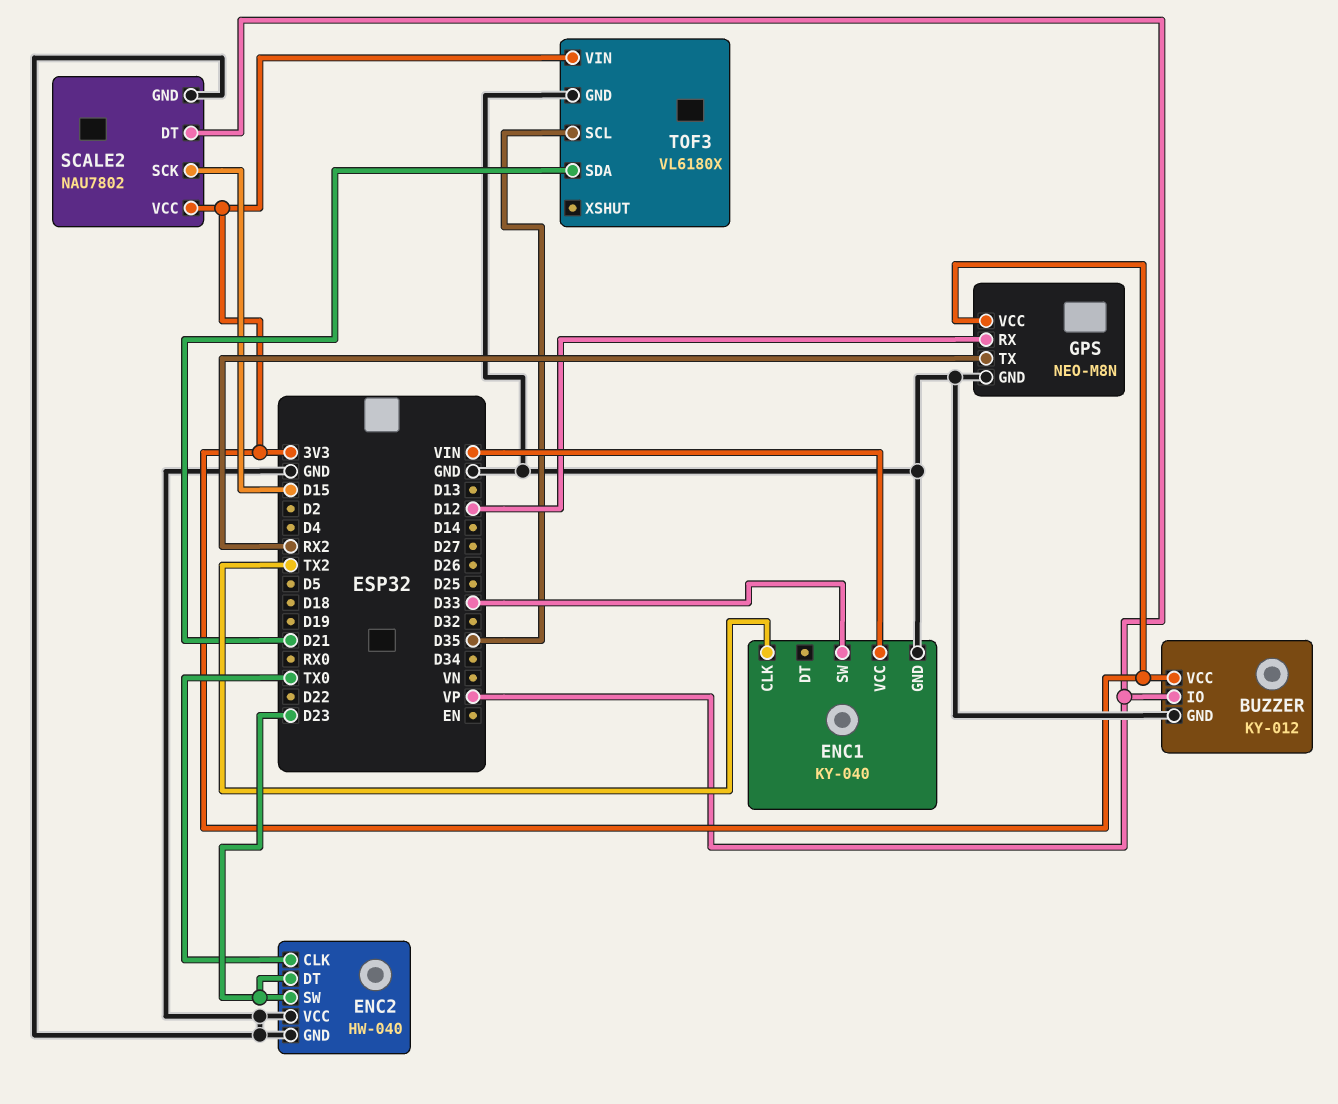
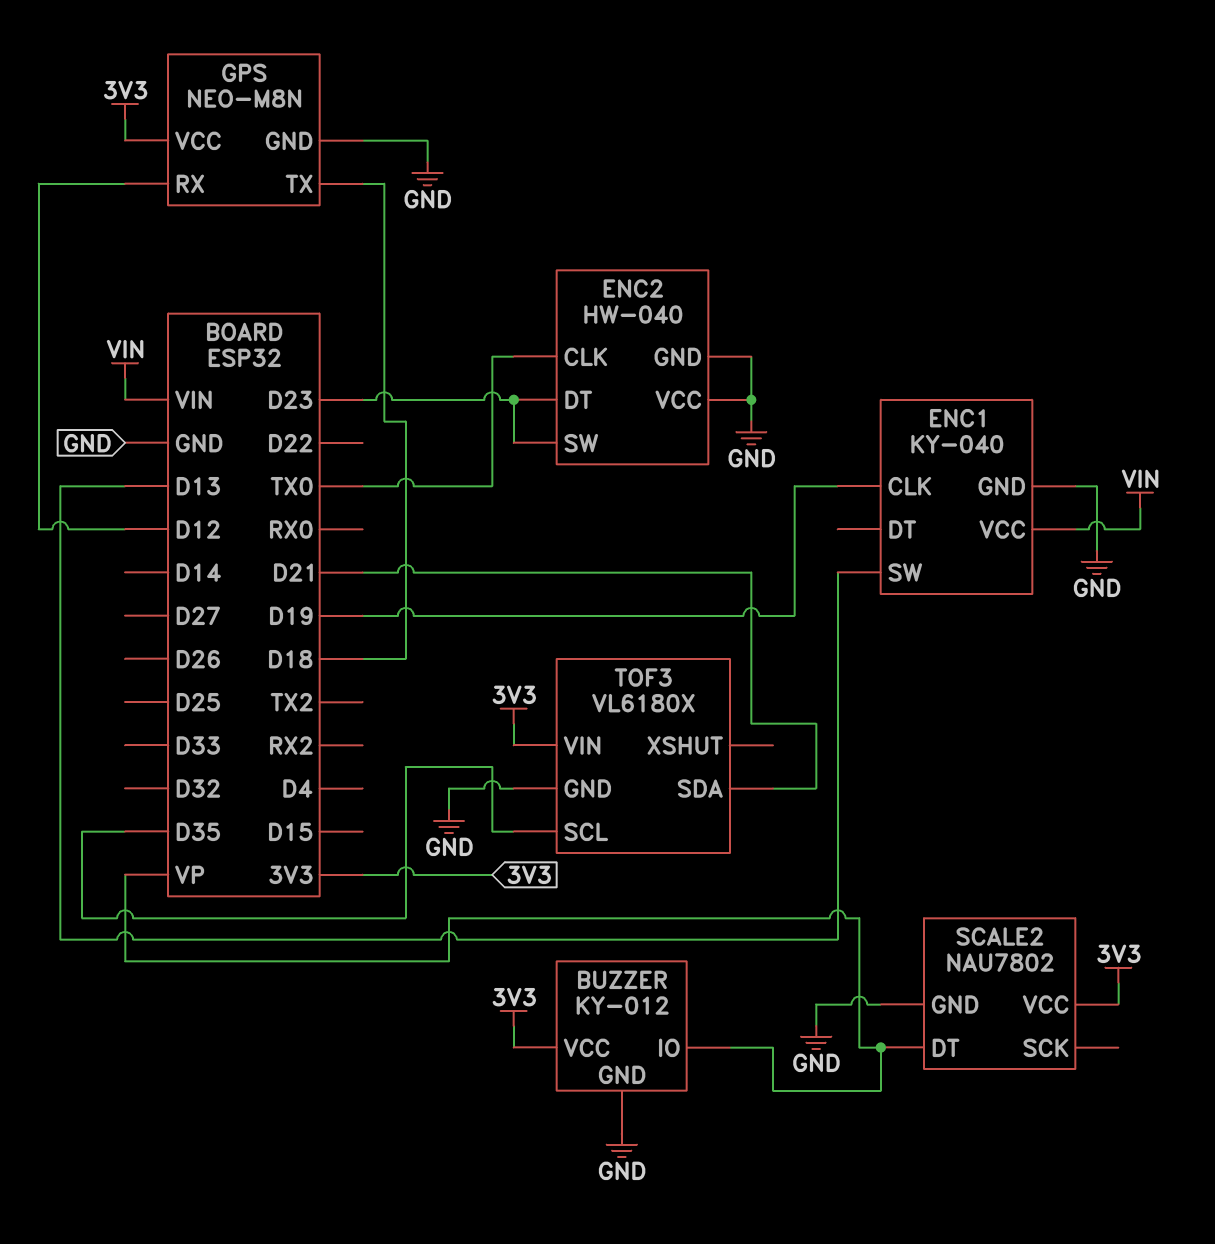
ENC1 pin CLK: TX2 -> D19
ENC1 pin SW: D33 -> D13
GPS pin TX: RX2 -> D18
SCALE2 pin SCK: D15 -> none

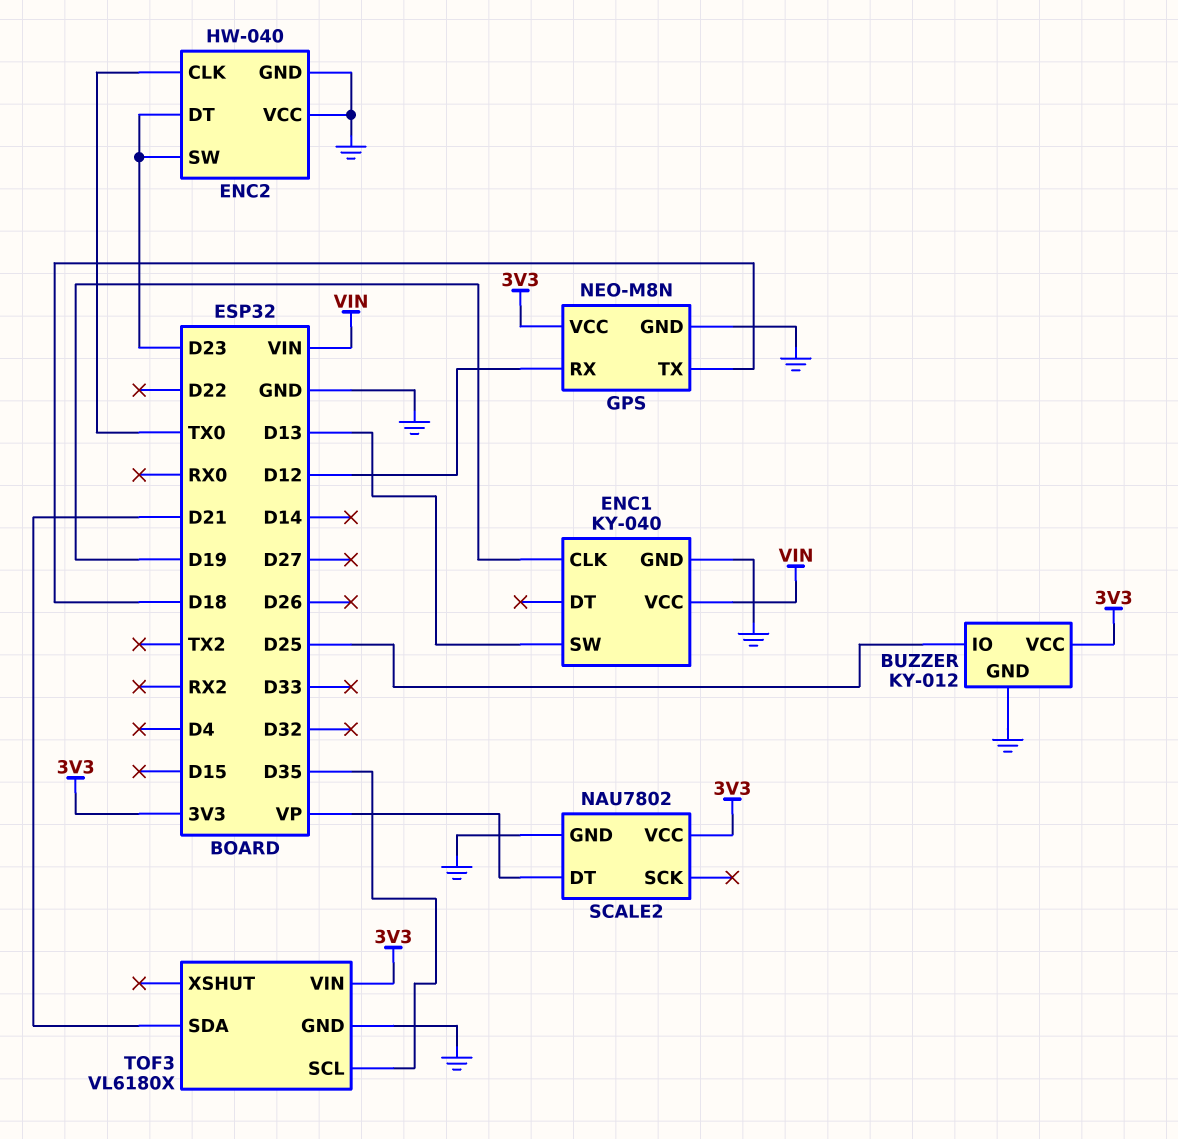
BUZZER pin IO: VP -> D25

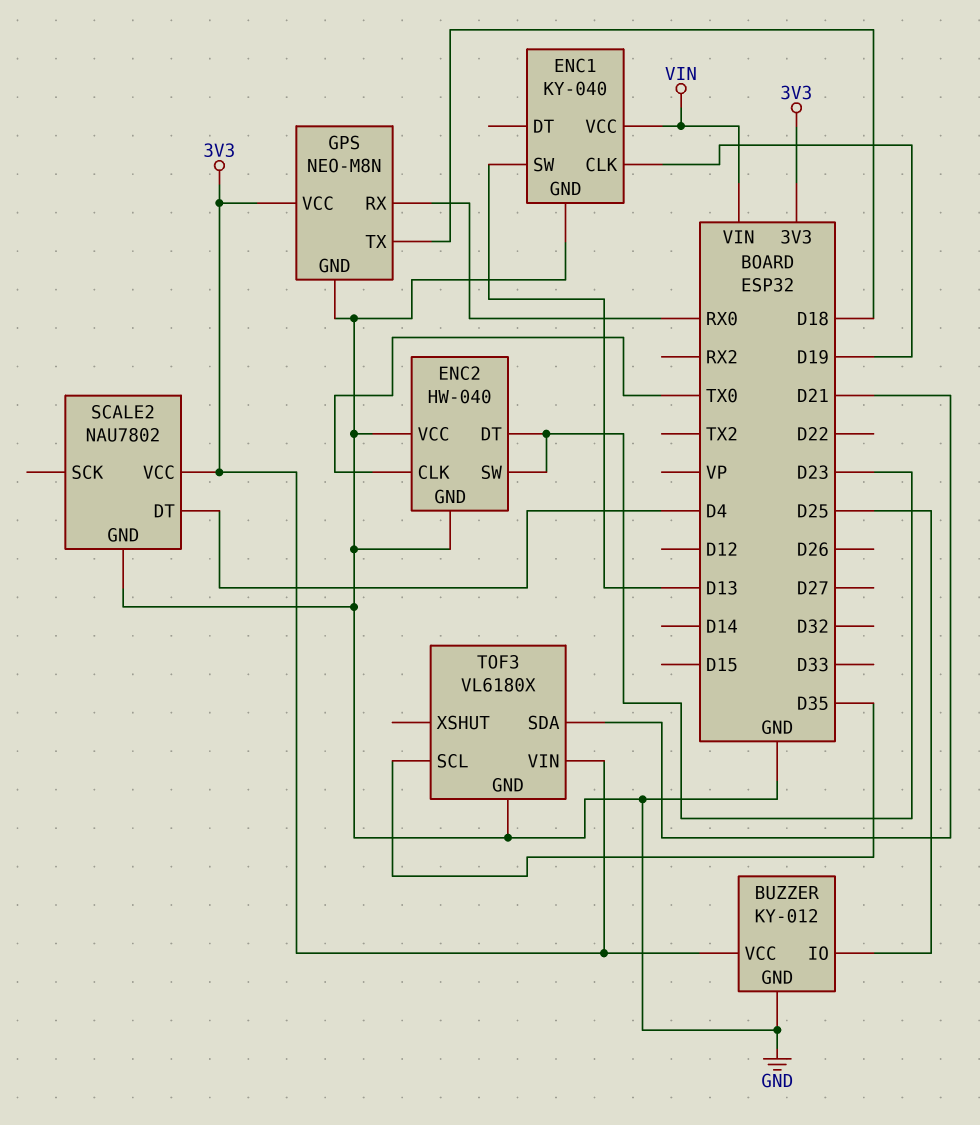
GPS pin RX: D12 -> RX0
SCALE2 pin DT: VP -> D4

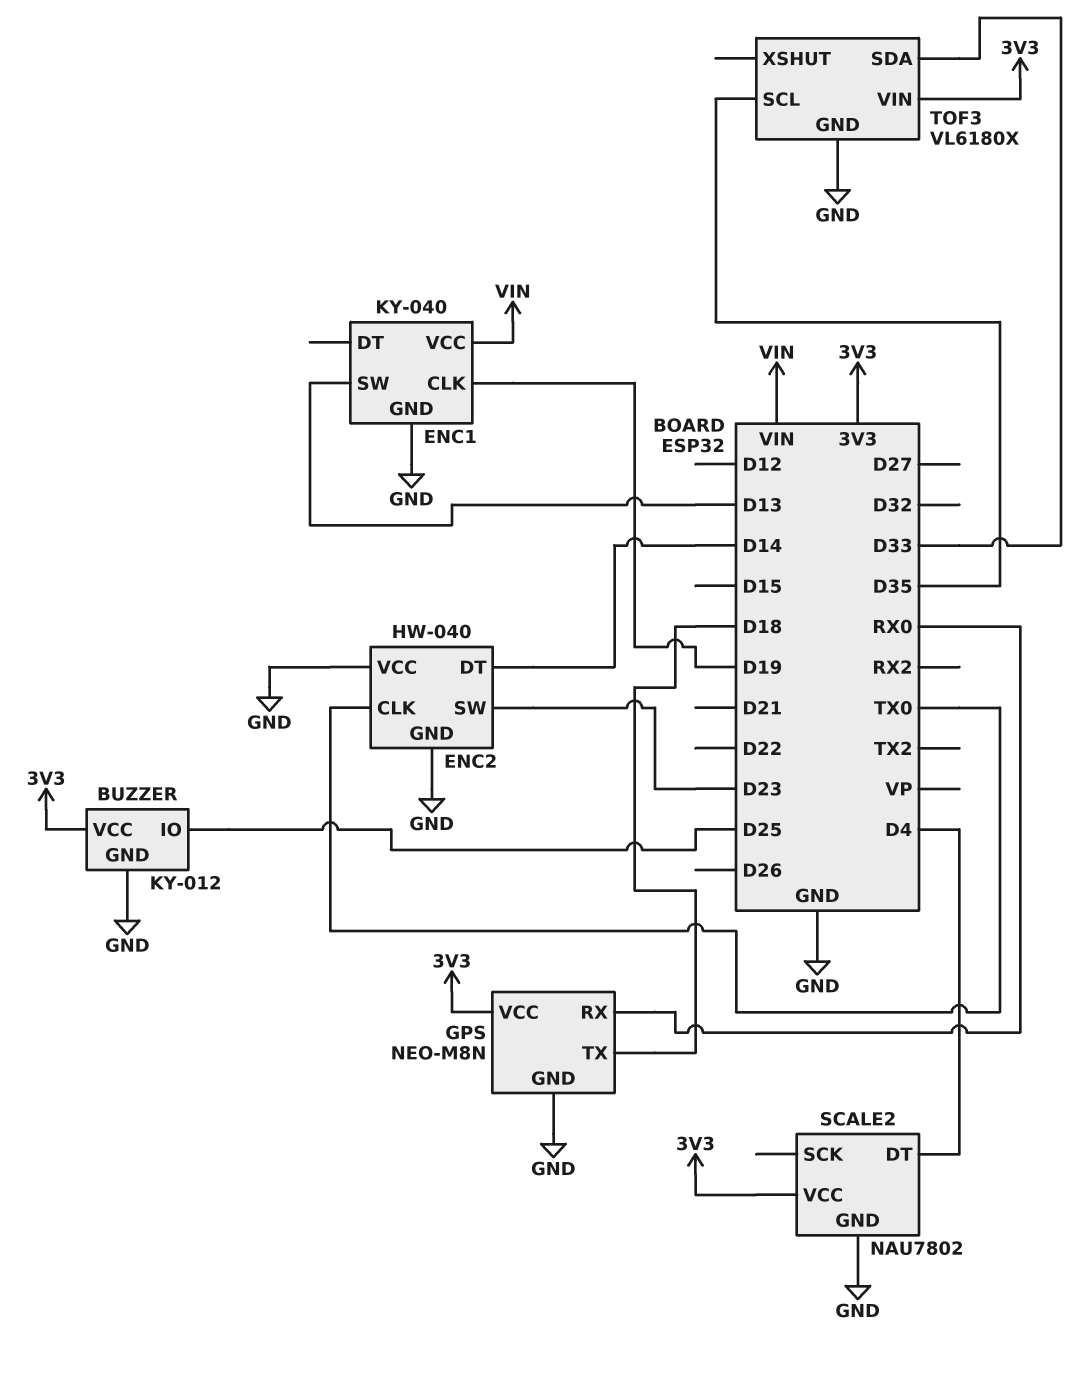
ENC2 pin DT: D23 -> D14
TOF3 pin SDA: D21 -> D33

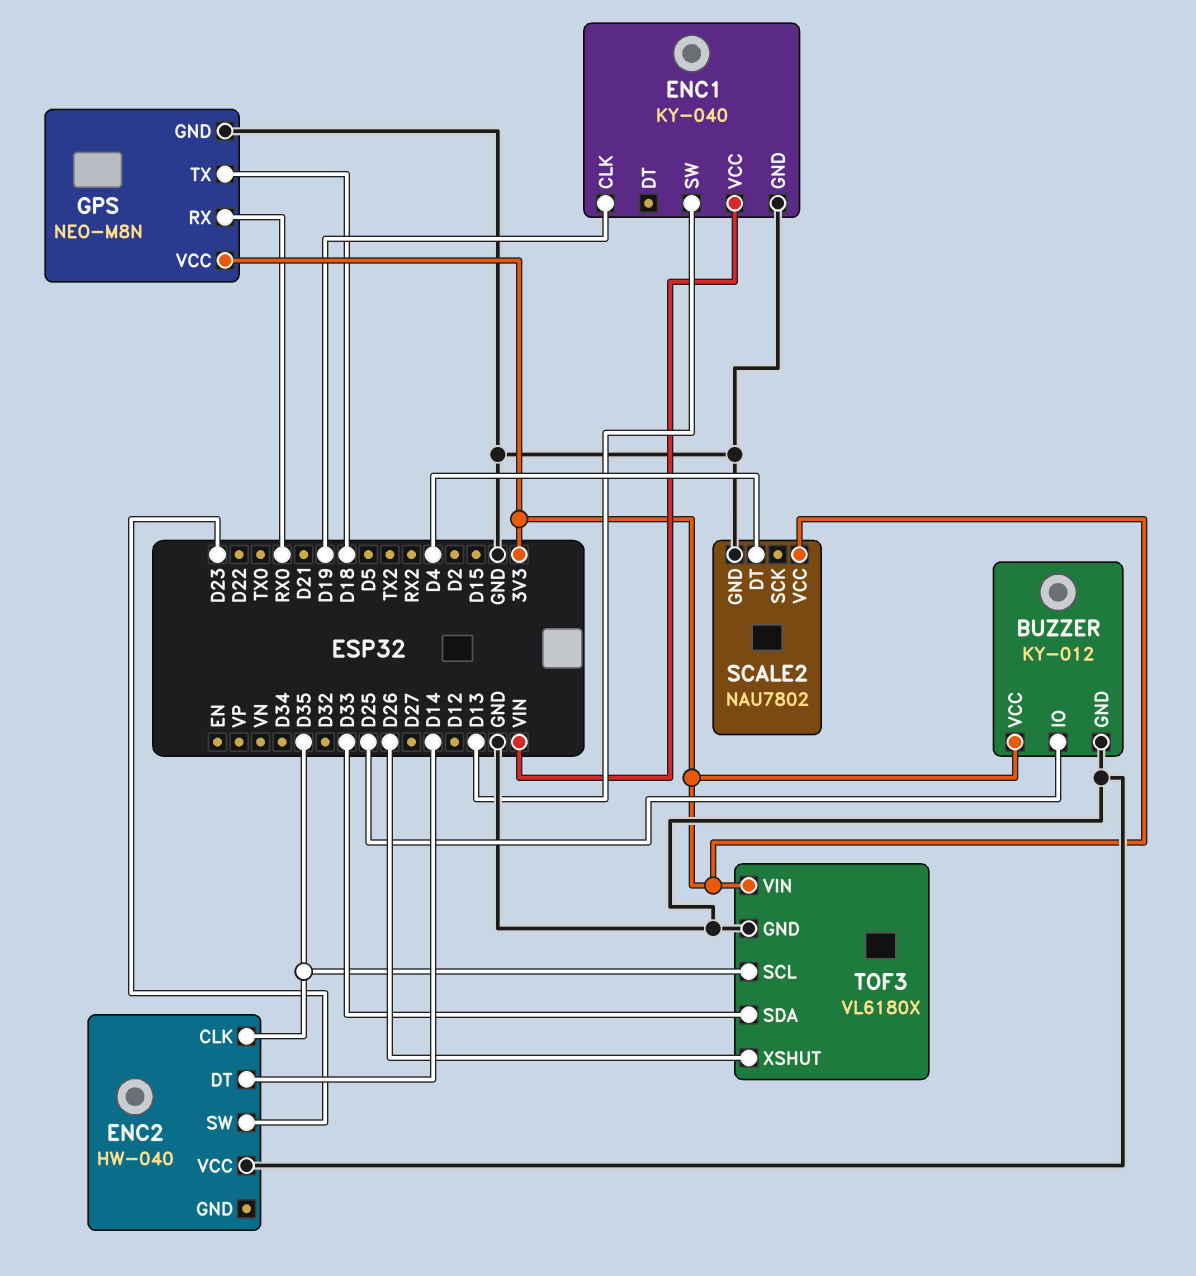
ENC2 pin CLK: TX0 -> D35
ENC2 pin GND: GND -> none
TOF3 pin XSHUT: none -> D26

